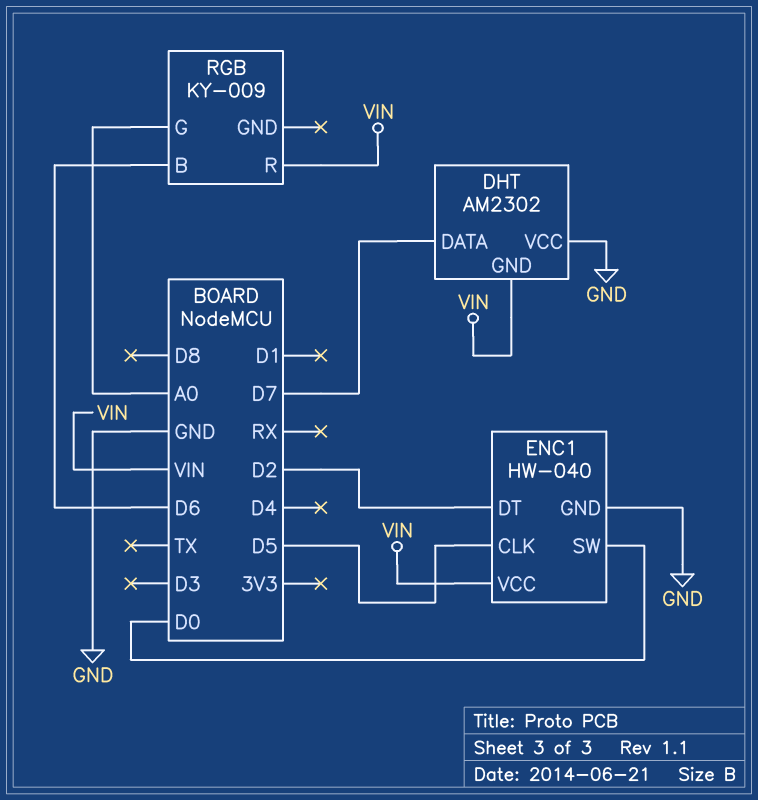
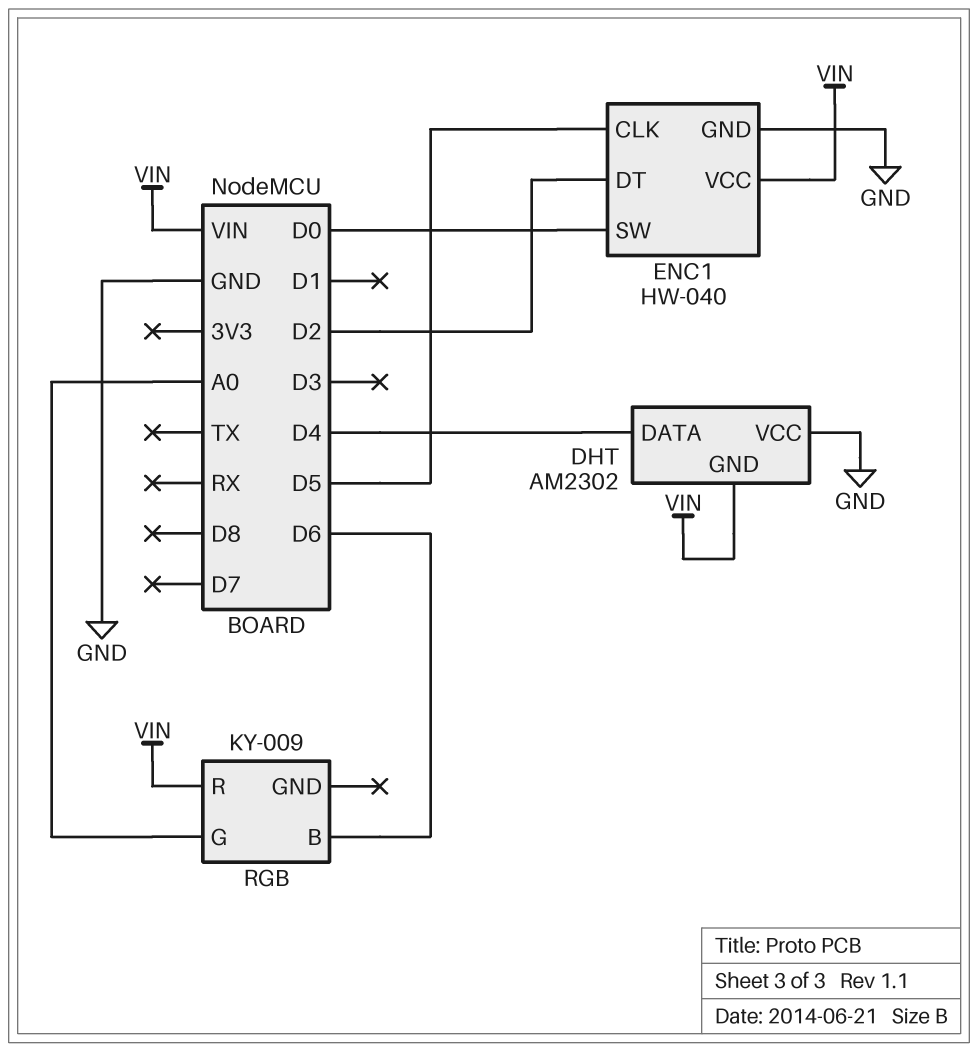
DHT pin DATA: D7 -> D4

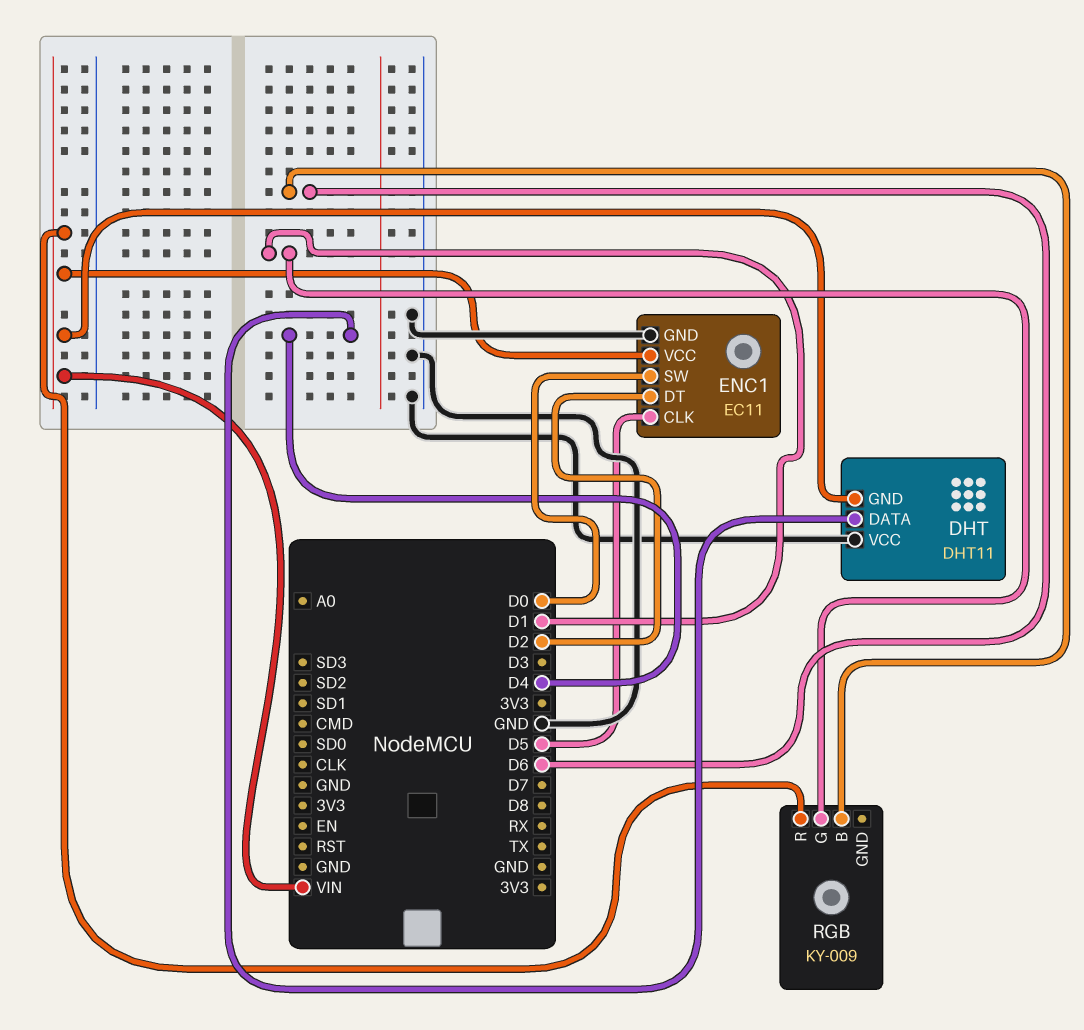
DHT: AM2302 -> DHT11
ENC1: HW-040 -> EC11
RGB pin G: A0 -> D1

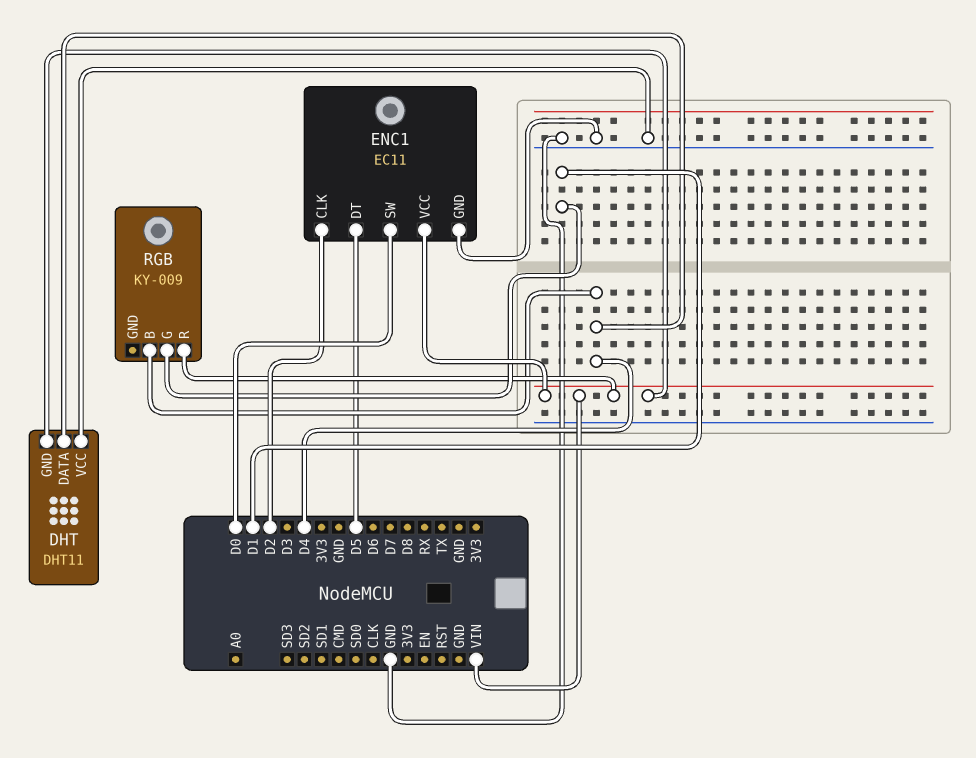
ENC1 pin CLK: D5 -> D2
ENC1 pin DT: D2 -> D5
RGB pin B: D6 -> D4

